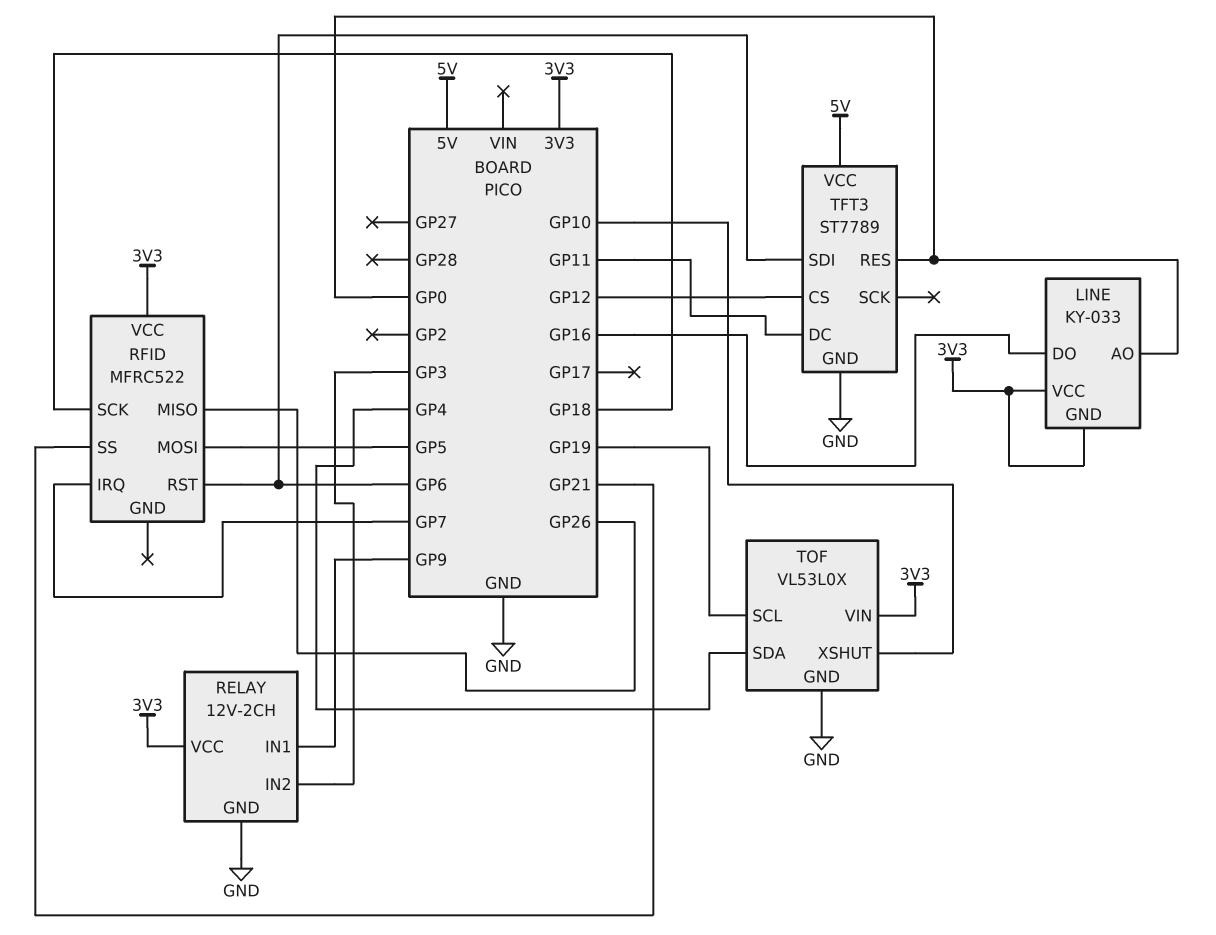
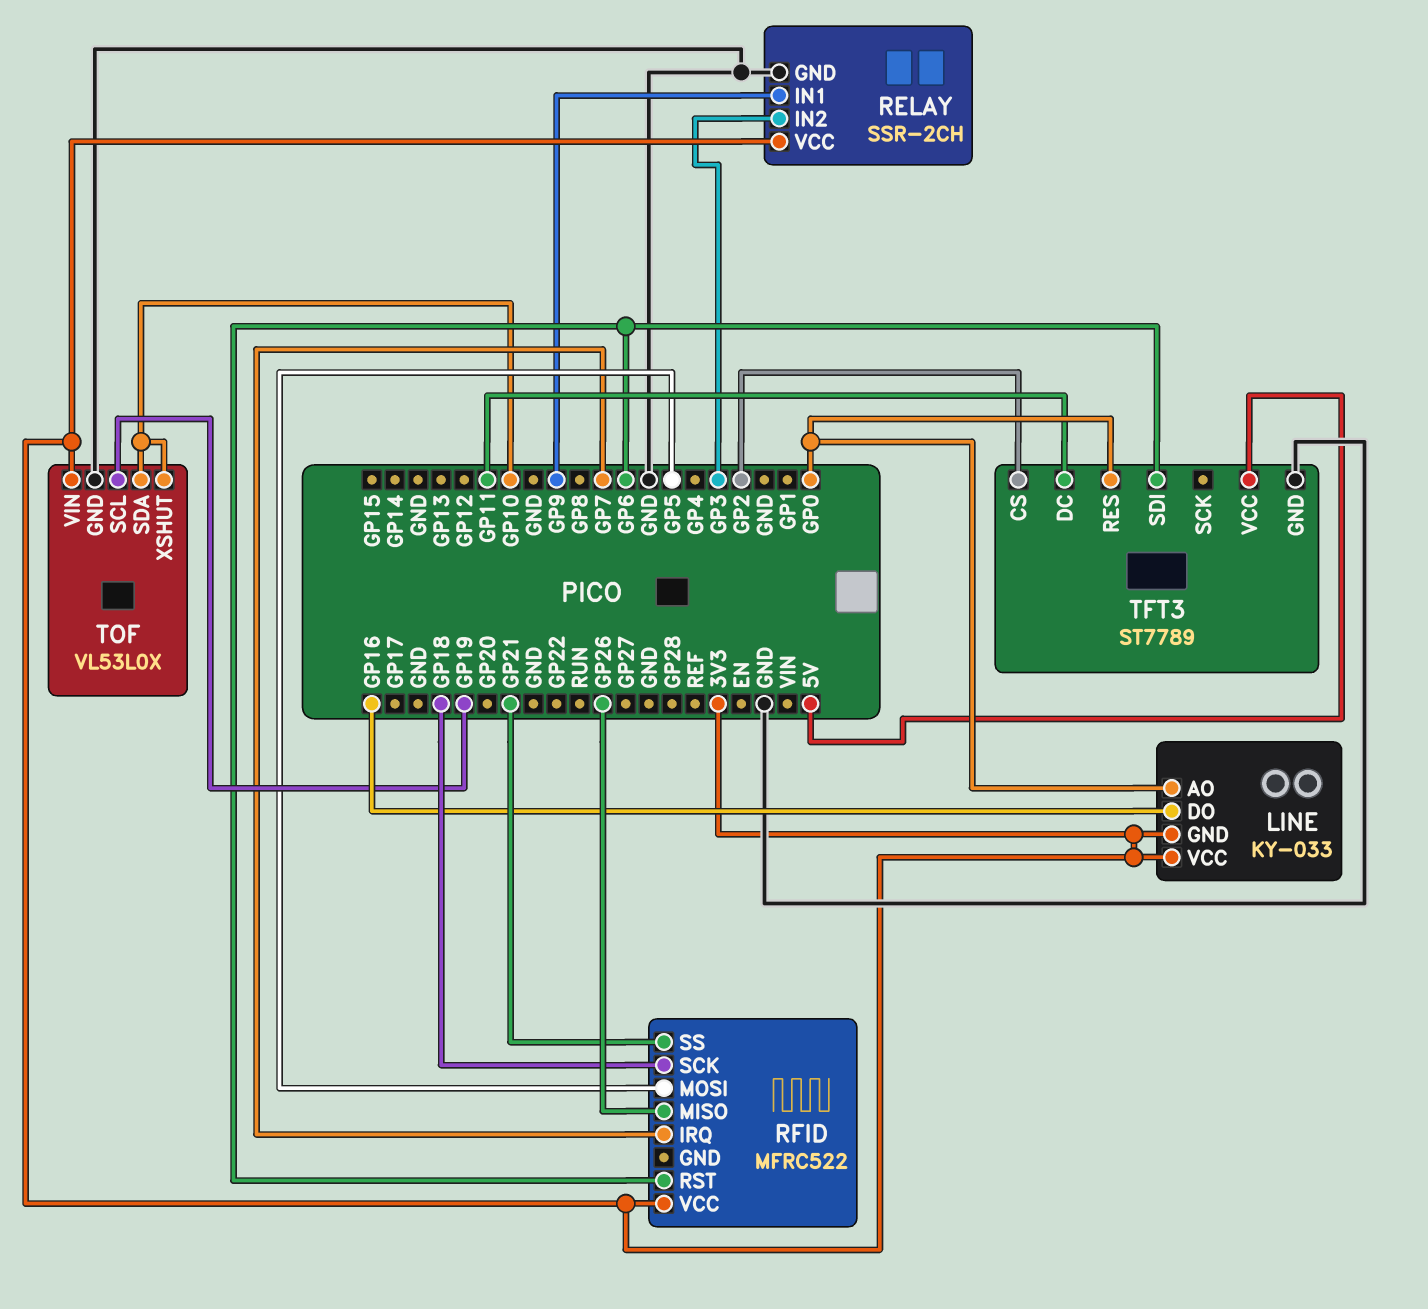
RELAY: 12V-2CH -> SSR-2CH
TFT3 pin CS: GP12 -> GP2
TOF pin SDA: GP4 -> GP10

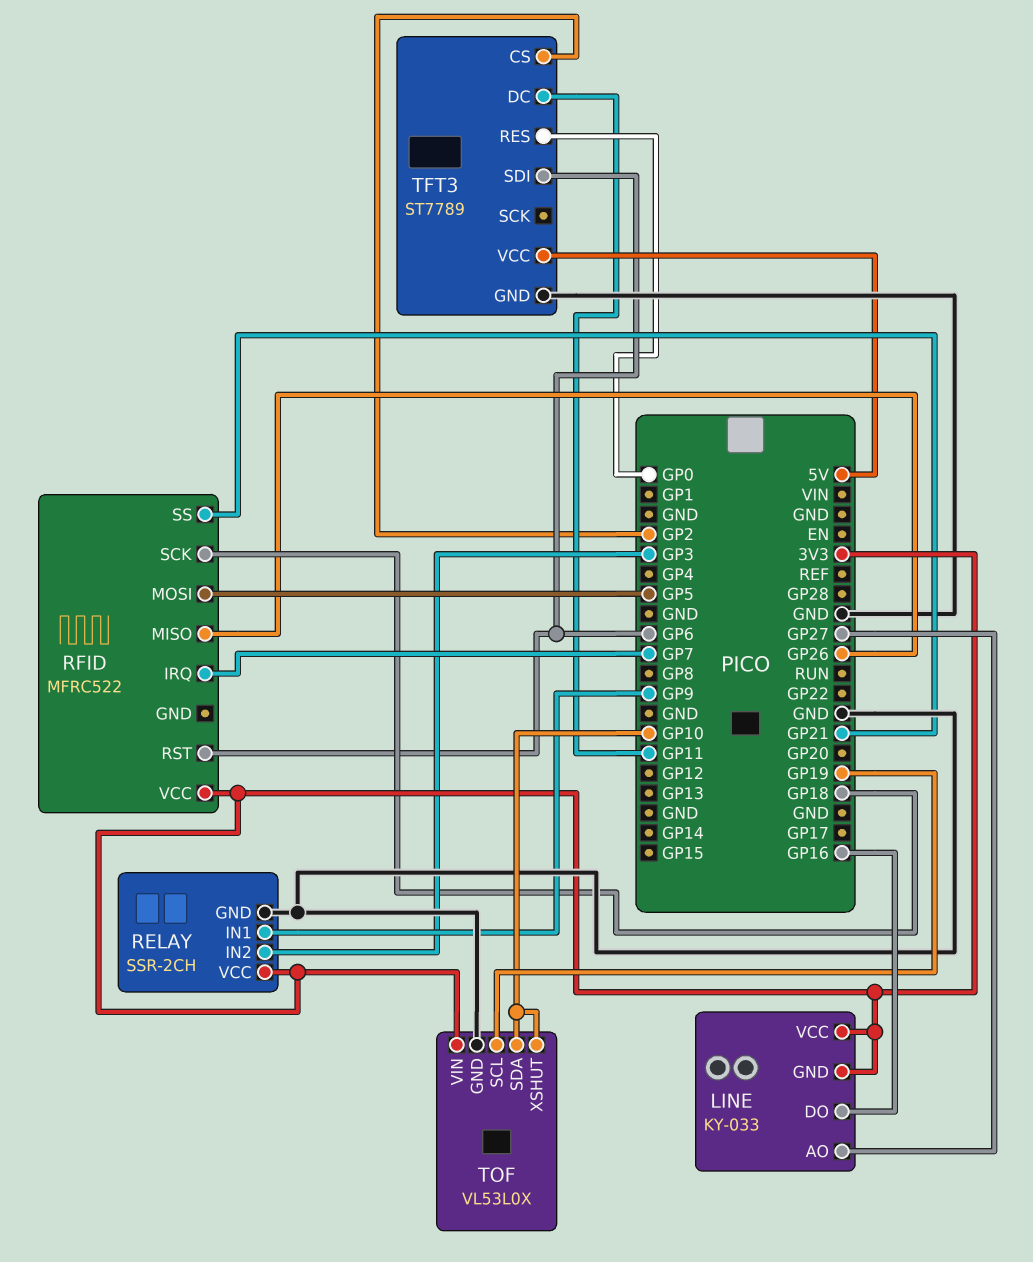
LINE pin AO: GP0 -> GP27

